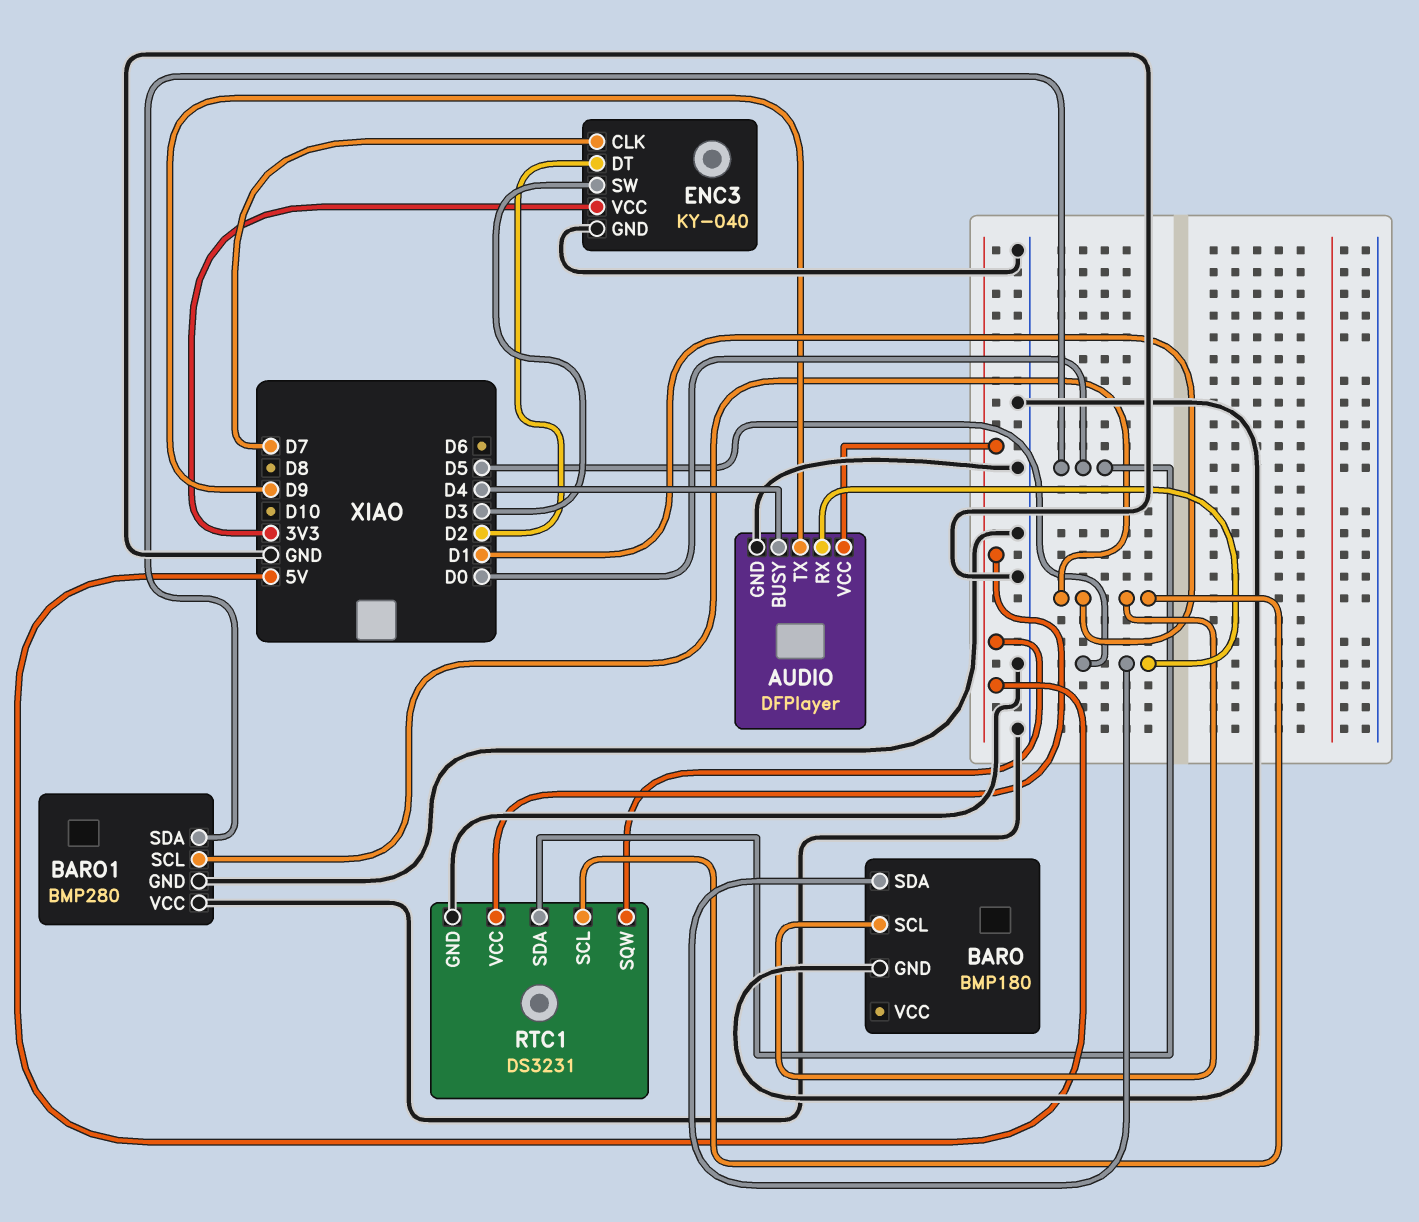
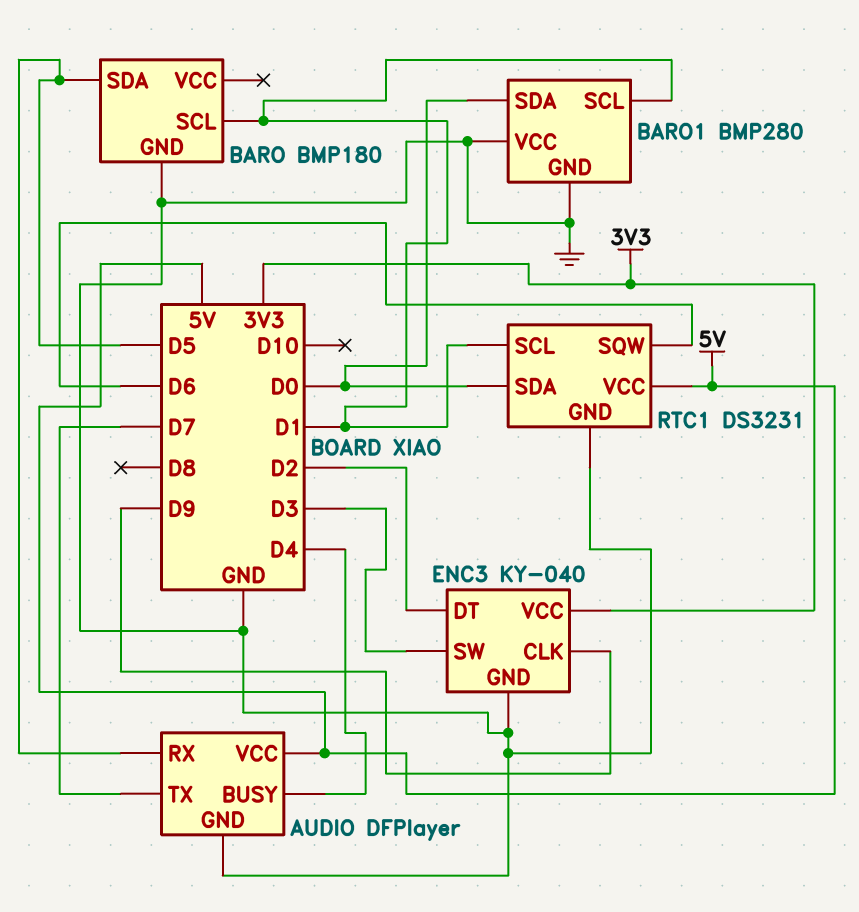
AUDIO pin TX: D9 -> D7
ENC3 pin CLK: D7 -> D9
RTC1 pin SQW: 5V -> D6

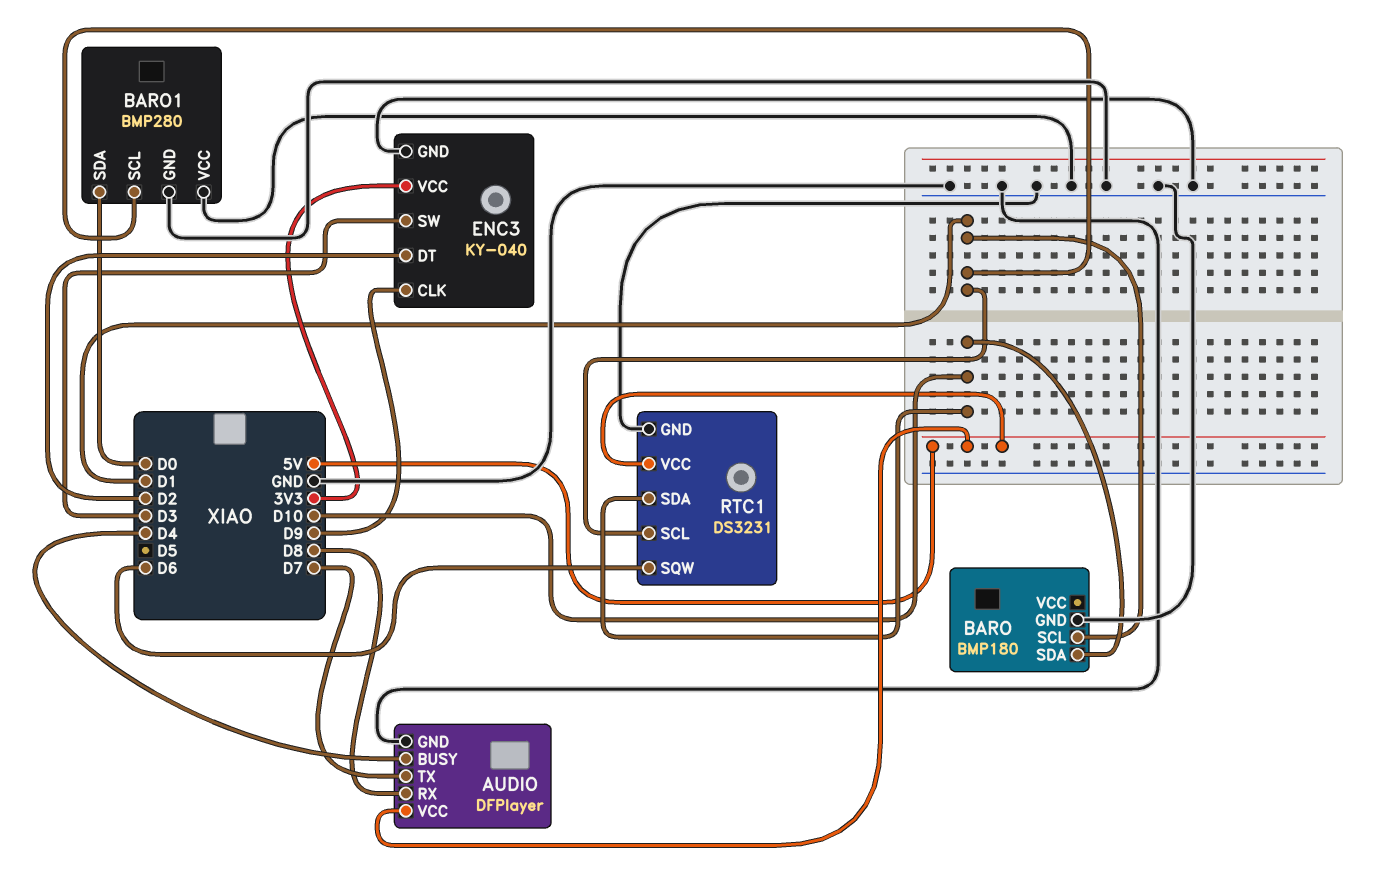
AUDIO pin RX: D5 -> D8
BARO pin SDA: D5 -> D10
RTC1 pin SDA: D0 -> D10

